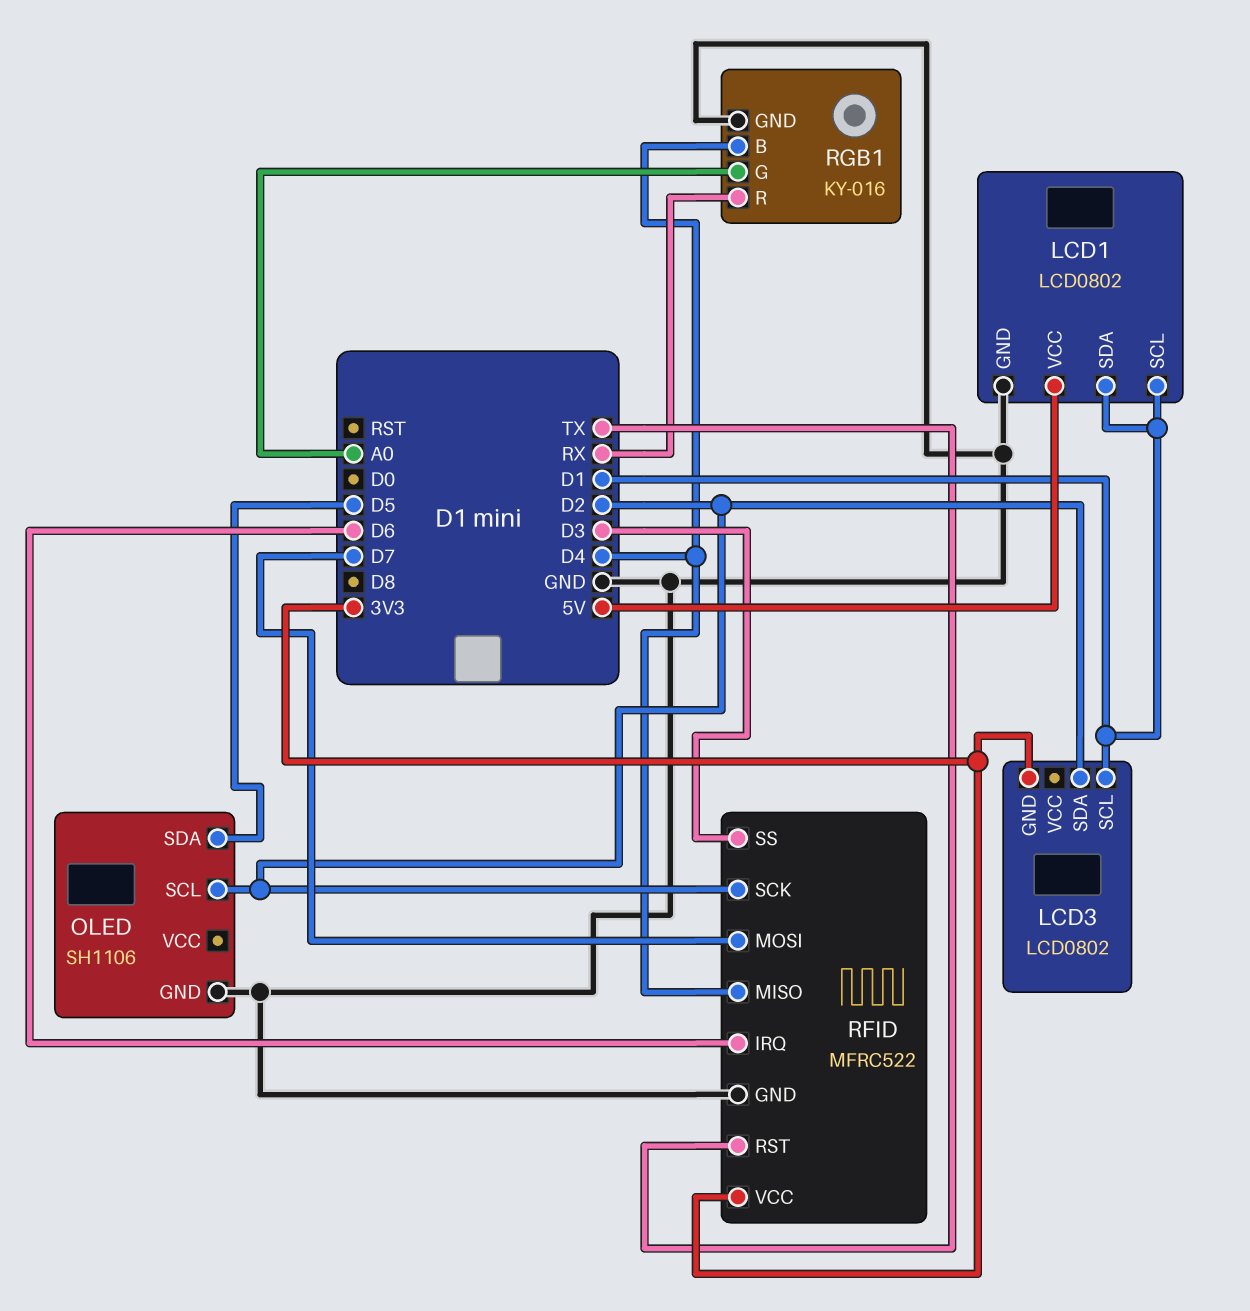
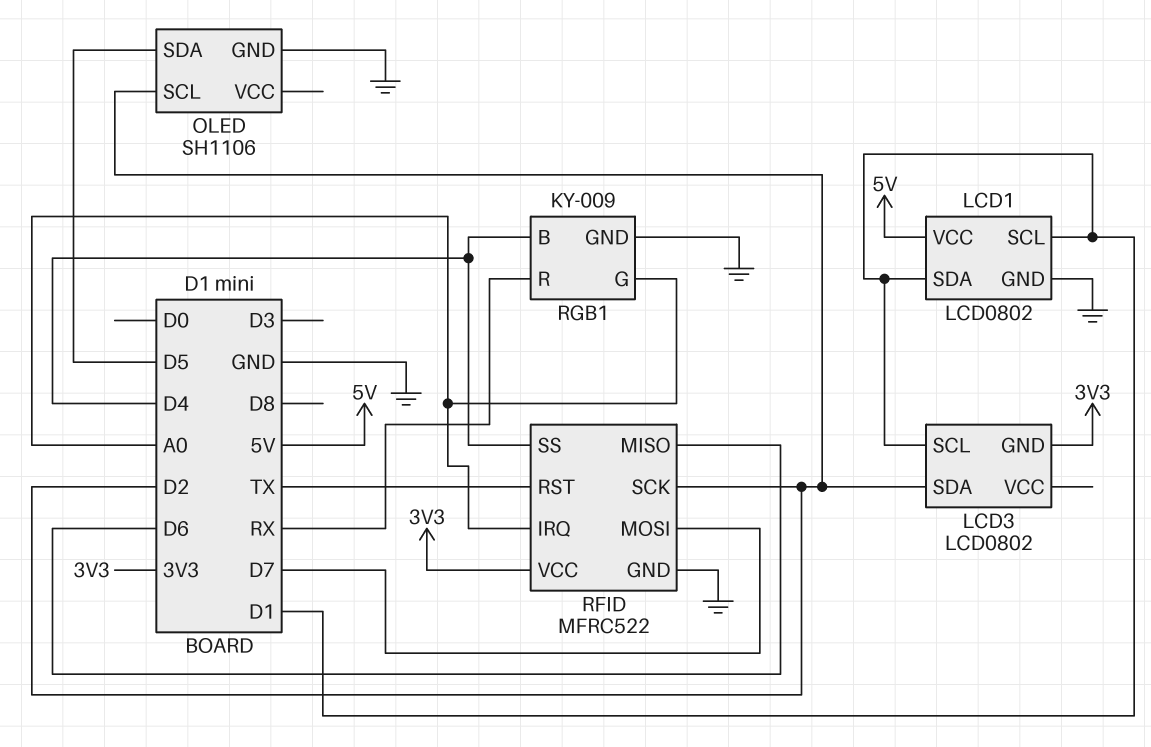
RFID pin IRQ: D6 -> A0
RFID pin MISO: D4 -> D6
RFID pin SS: D3 -> D4
RGB1: KY-016 -> KY-009

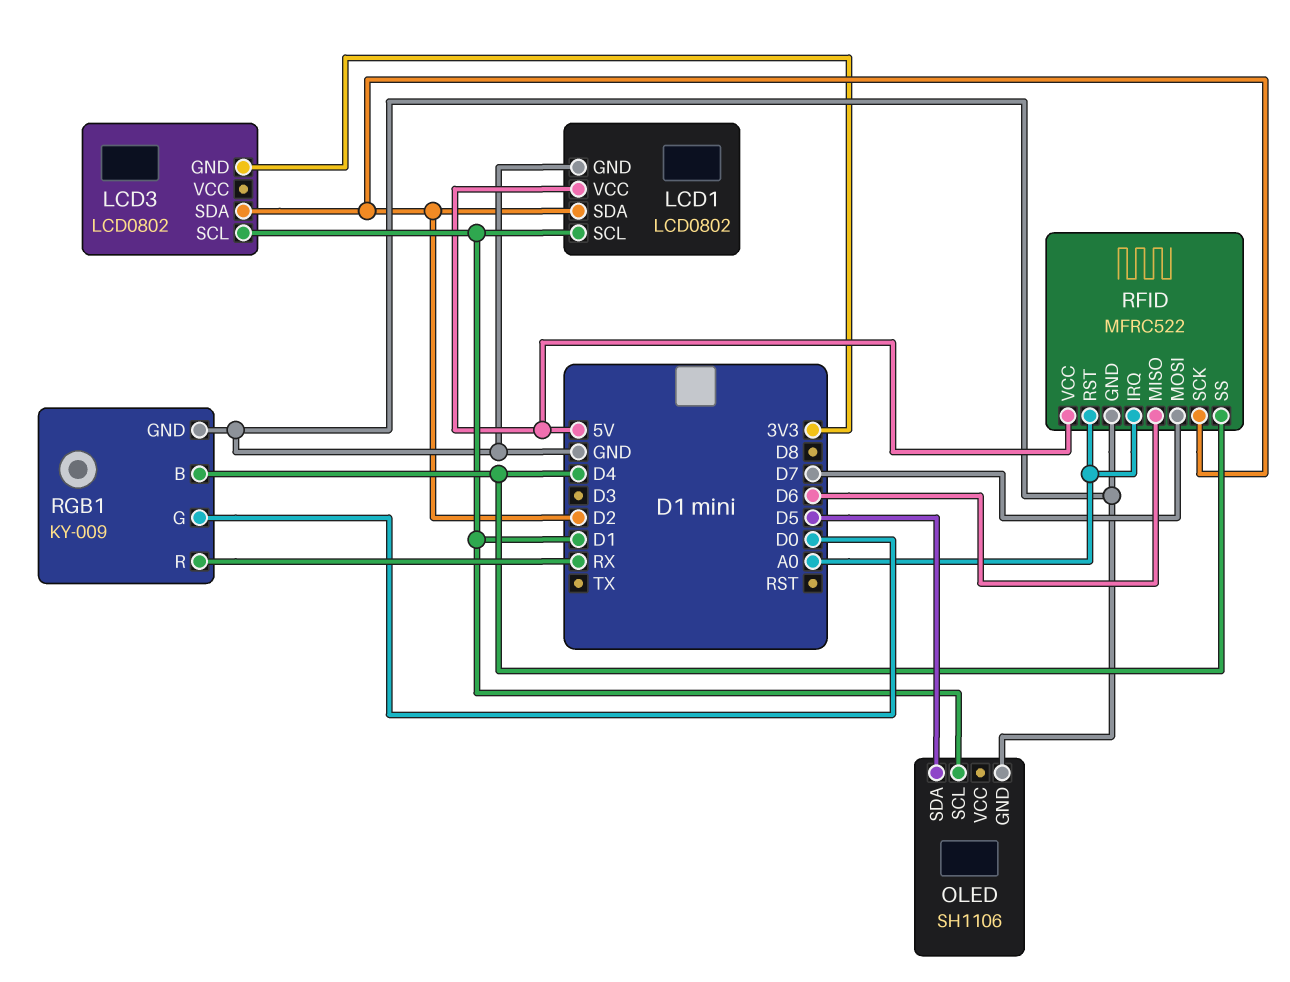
LCD1 pin SDA: D1 -> D2
OLED pin SCL: D2 -> D1
RFID pin RST: TX -> A0
RFID pin VCC: 3V3 -> 5V
RGB1 pin G: A0 -> D0

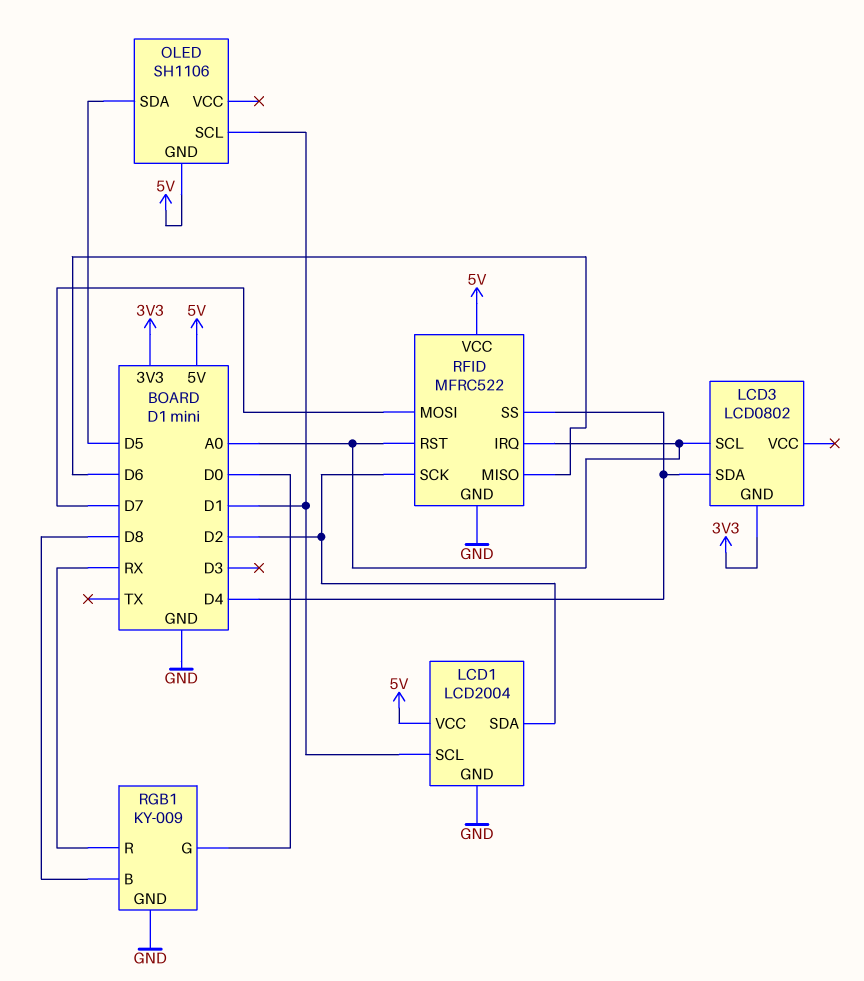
LCD1: LCD0802 -> LCD2004
LCD3 pin SCL: D1 -> A0
LCD3 pin SDA: D2 -> D4
OLED pin GND: GND -> 5V
RGB1 pin B: D4 -> D8

